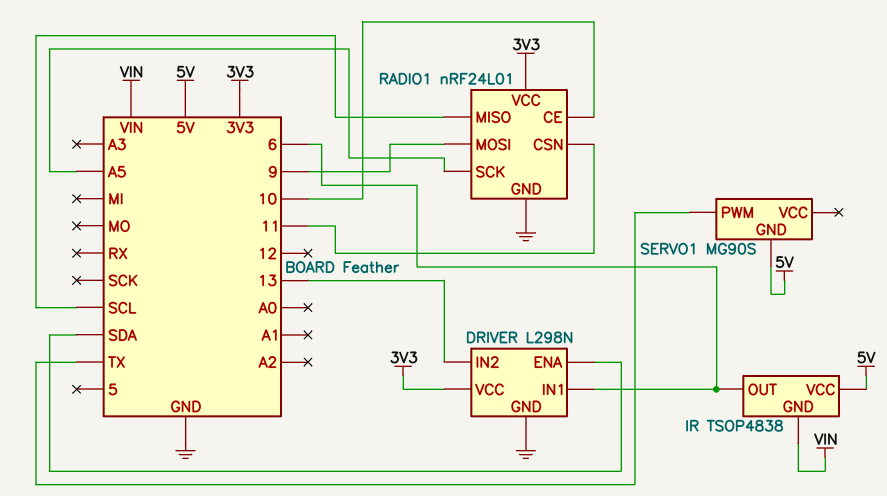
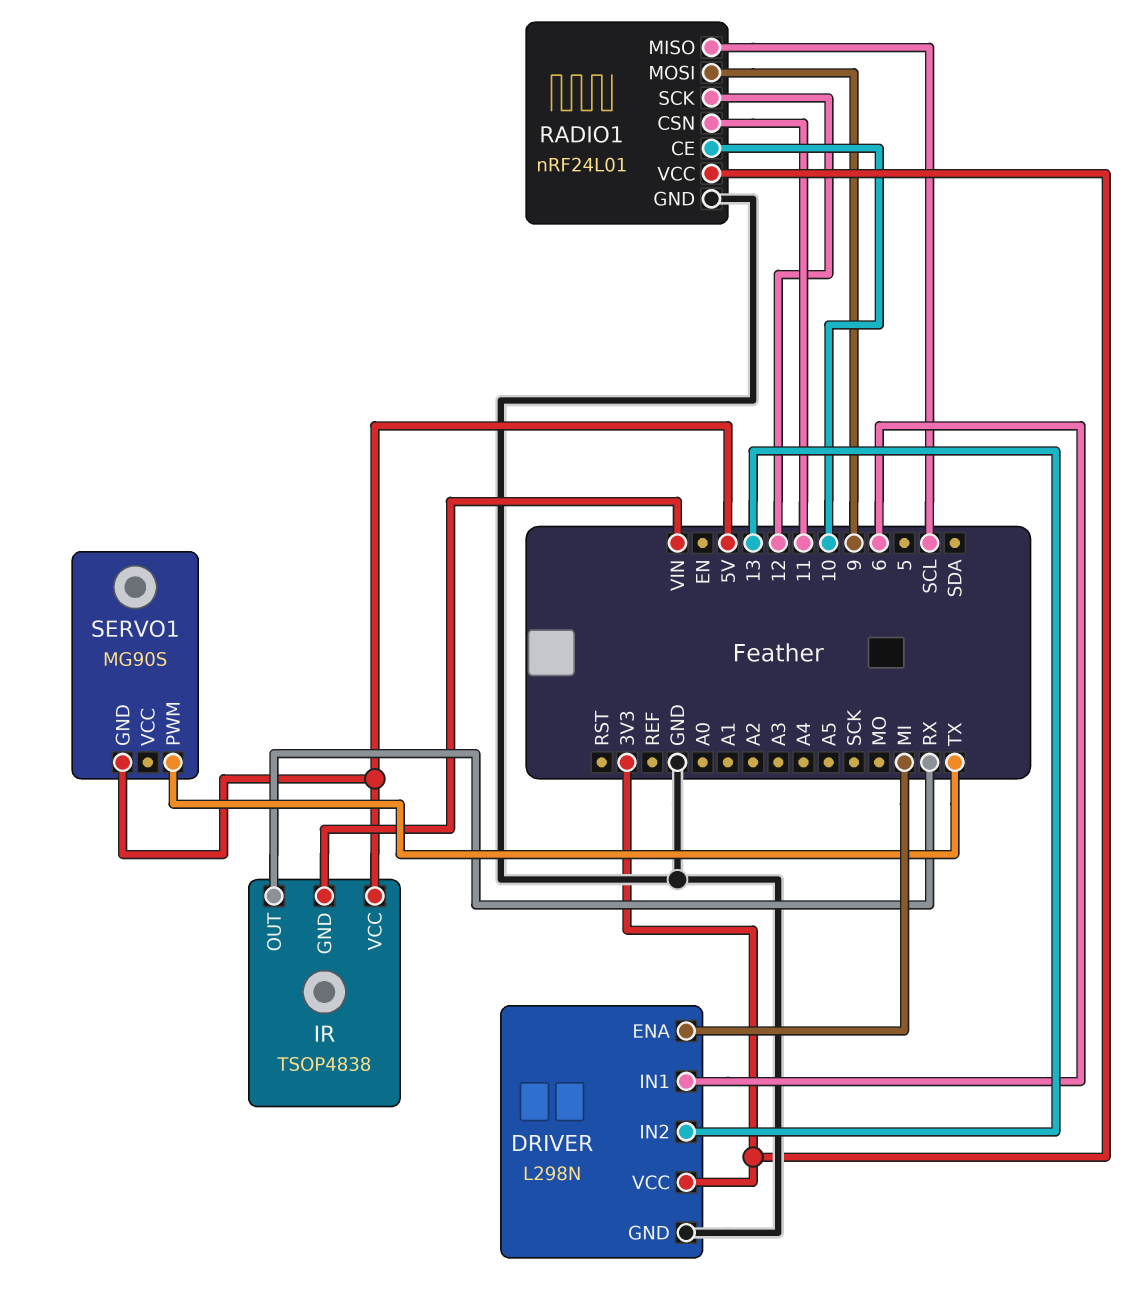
DRIVER pin ENA: SDA -> MI
IR pin OUT: 6 -> RX
RADIO1 pin SCK: A5 -> 12

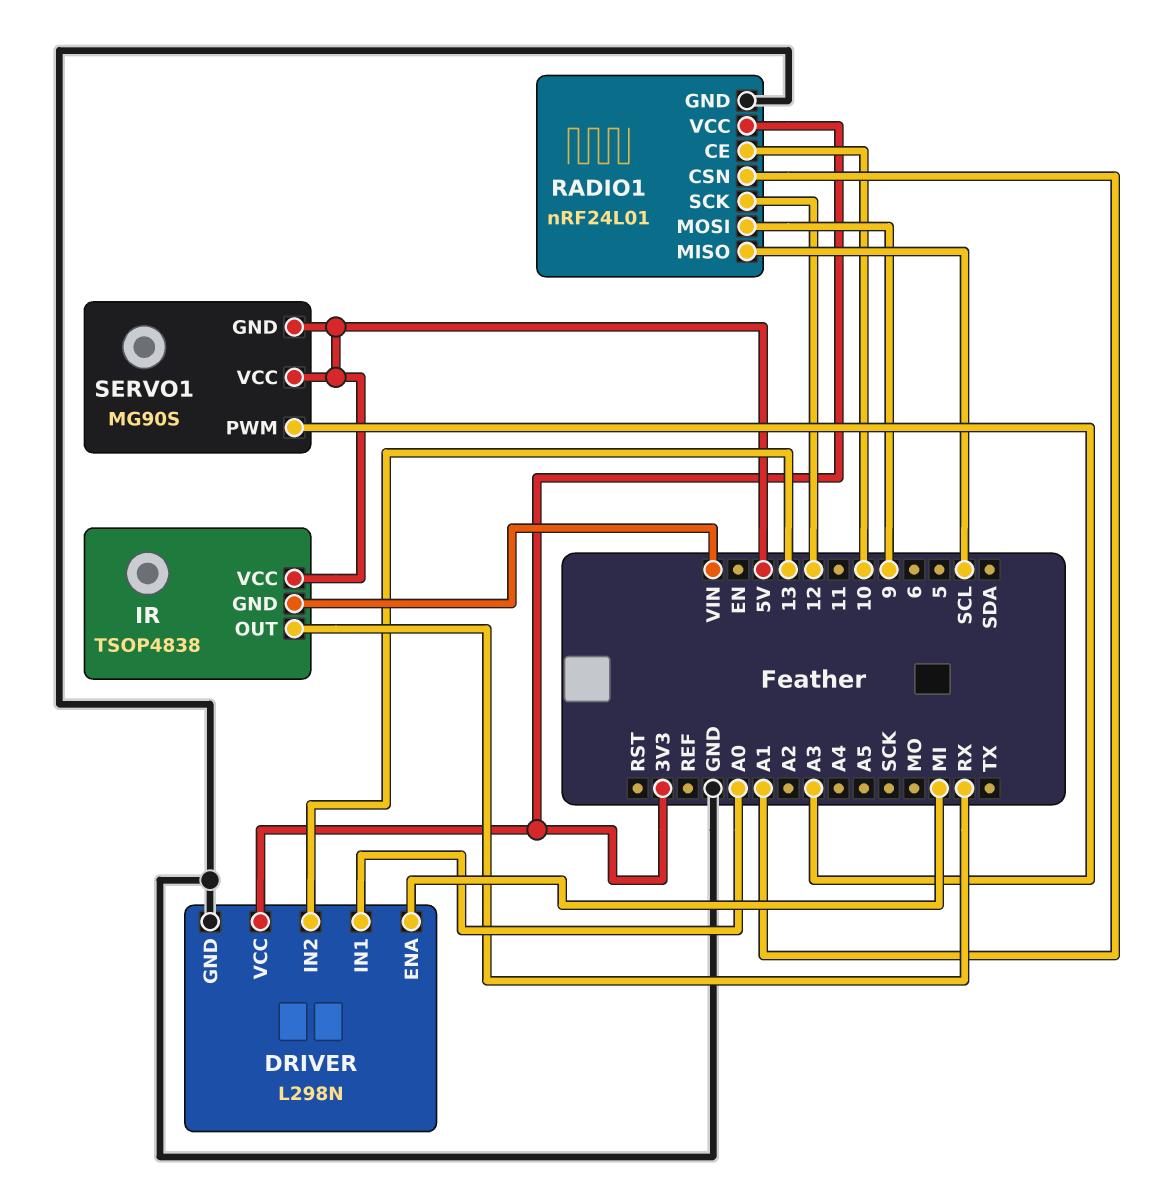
DRIVER pin IN1: 6 -> A0
RADIO1 pin CSN: 11 -> A1
SERVO1 pin PWM: TX -> A3
SERVO1 pin VCC: none -> 5V

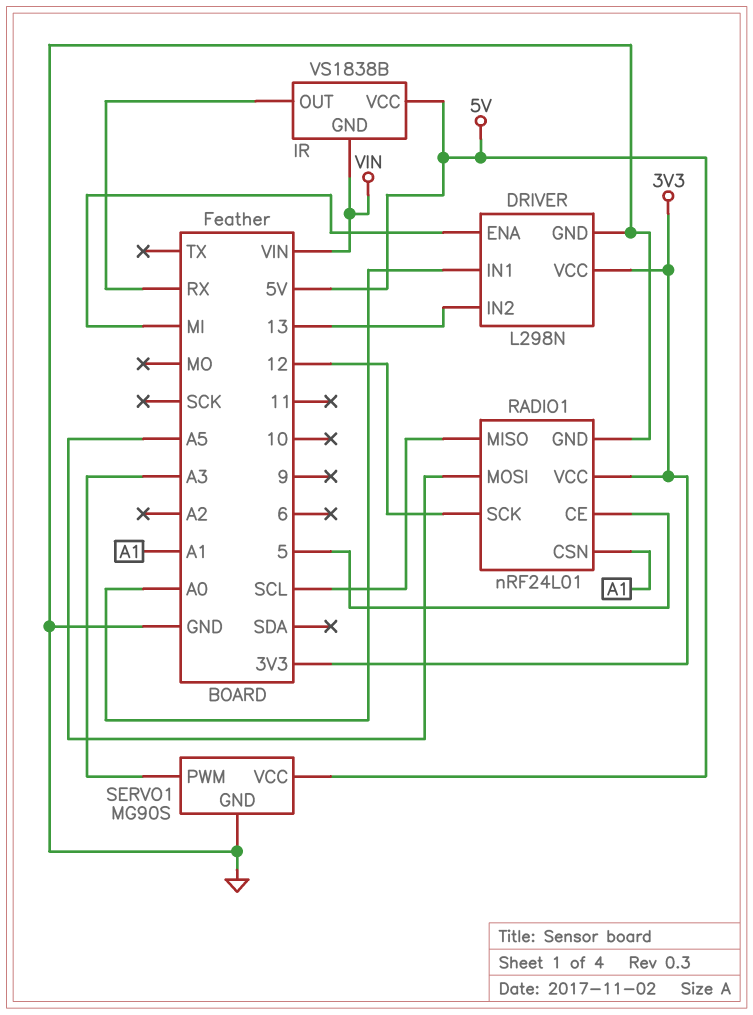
IR: TSOP4838 -> VS1838B
RADIO1 pin CE: 10 -> 5
RADIO1 pin MOSI: 9 -> A5
SERVO1 pin GND: 5V -> GND

